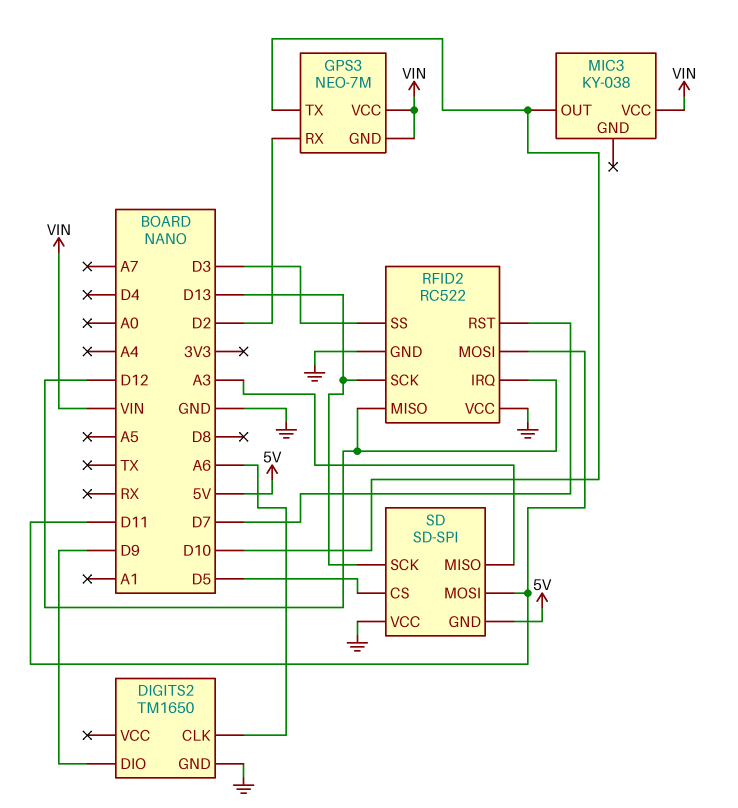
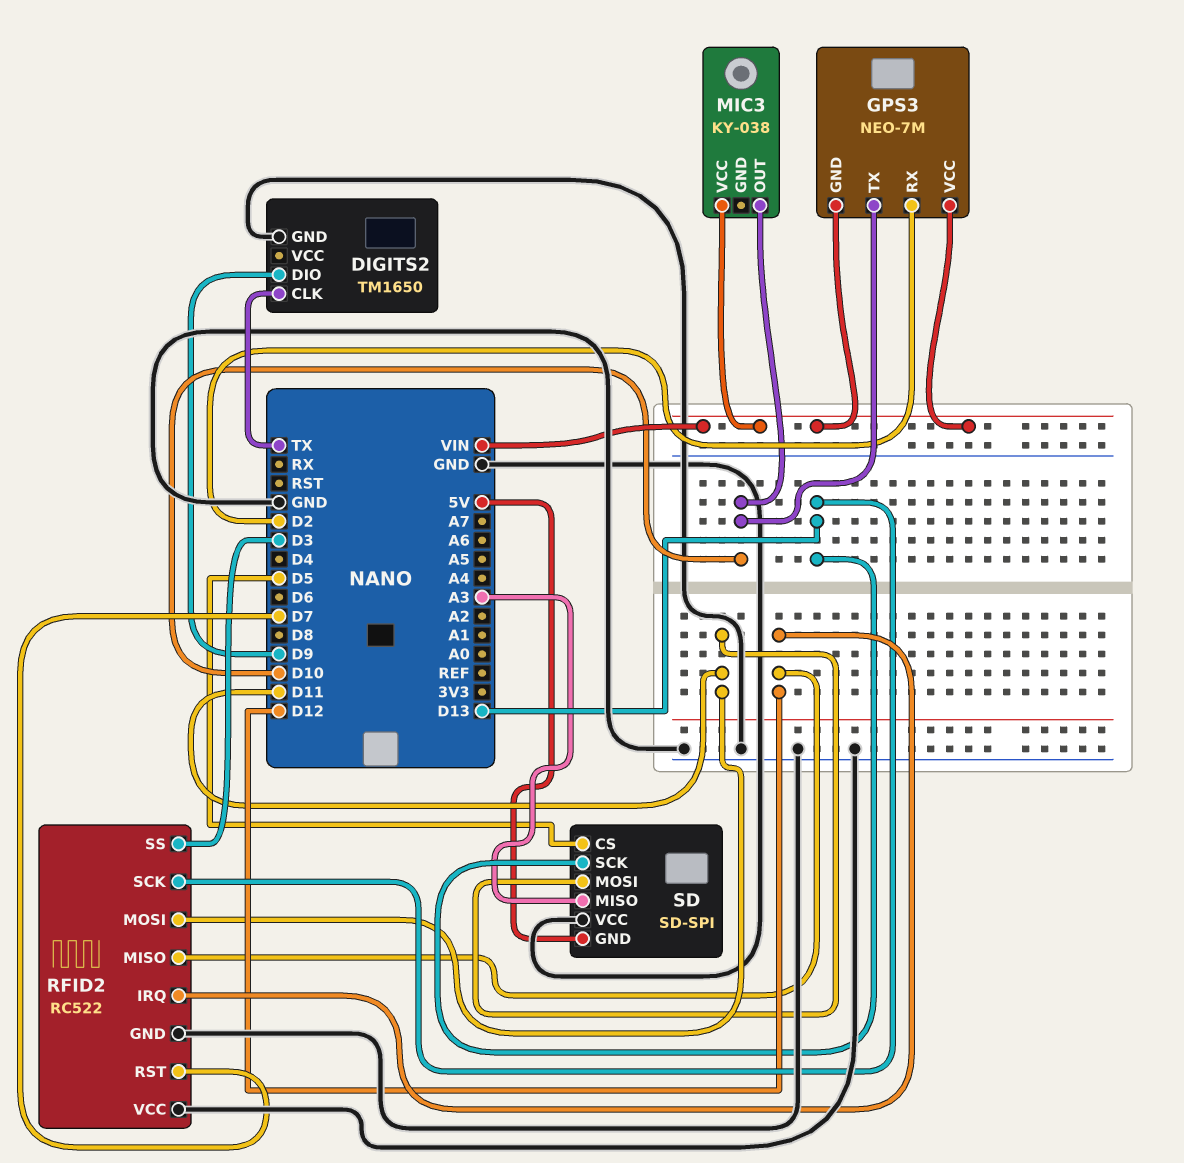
DIGITS2 pin CLK: A6 -> TX

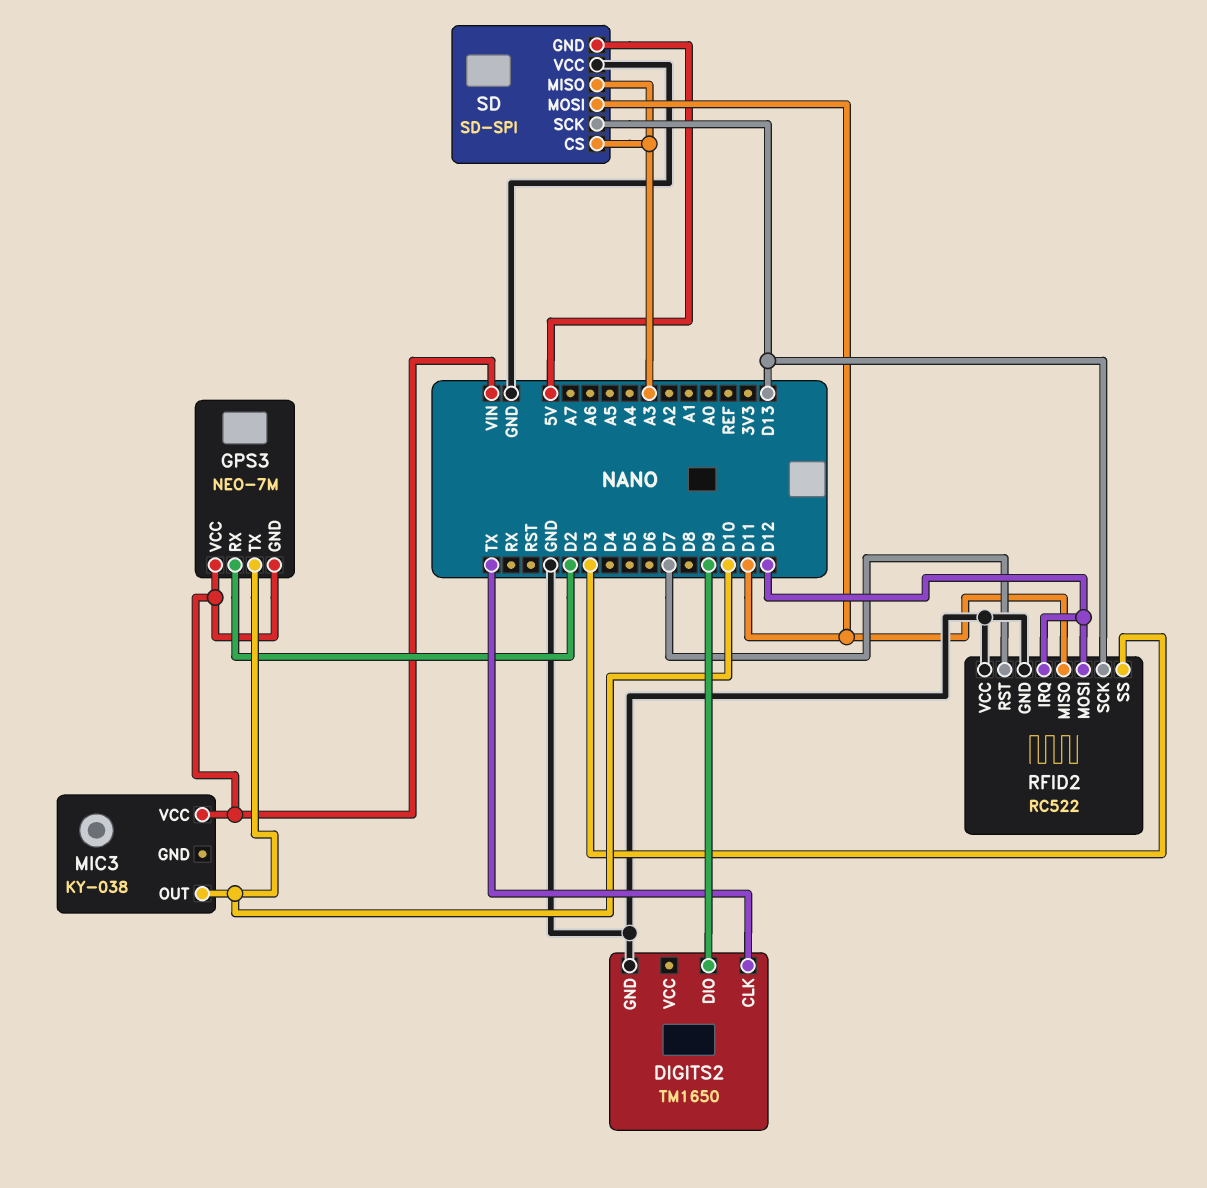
RFID2 pin MISO: D12 -> D11
RFID2 pin MOSI: D11 -> D12
SD pin CS: D5 -> A3

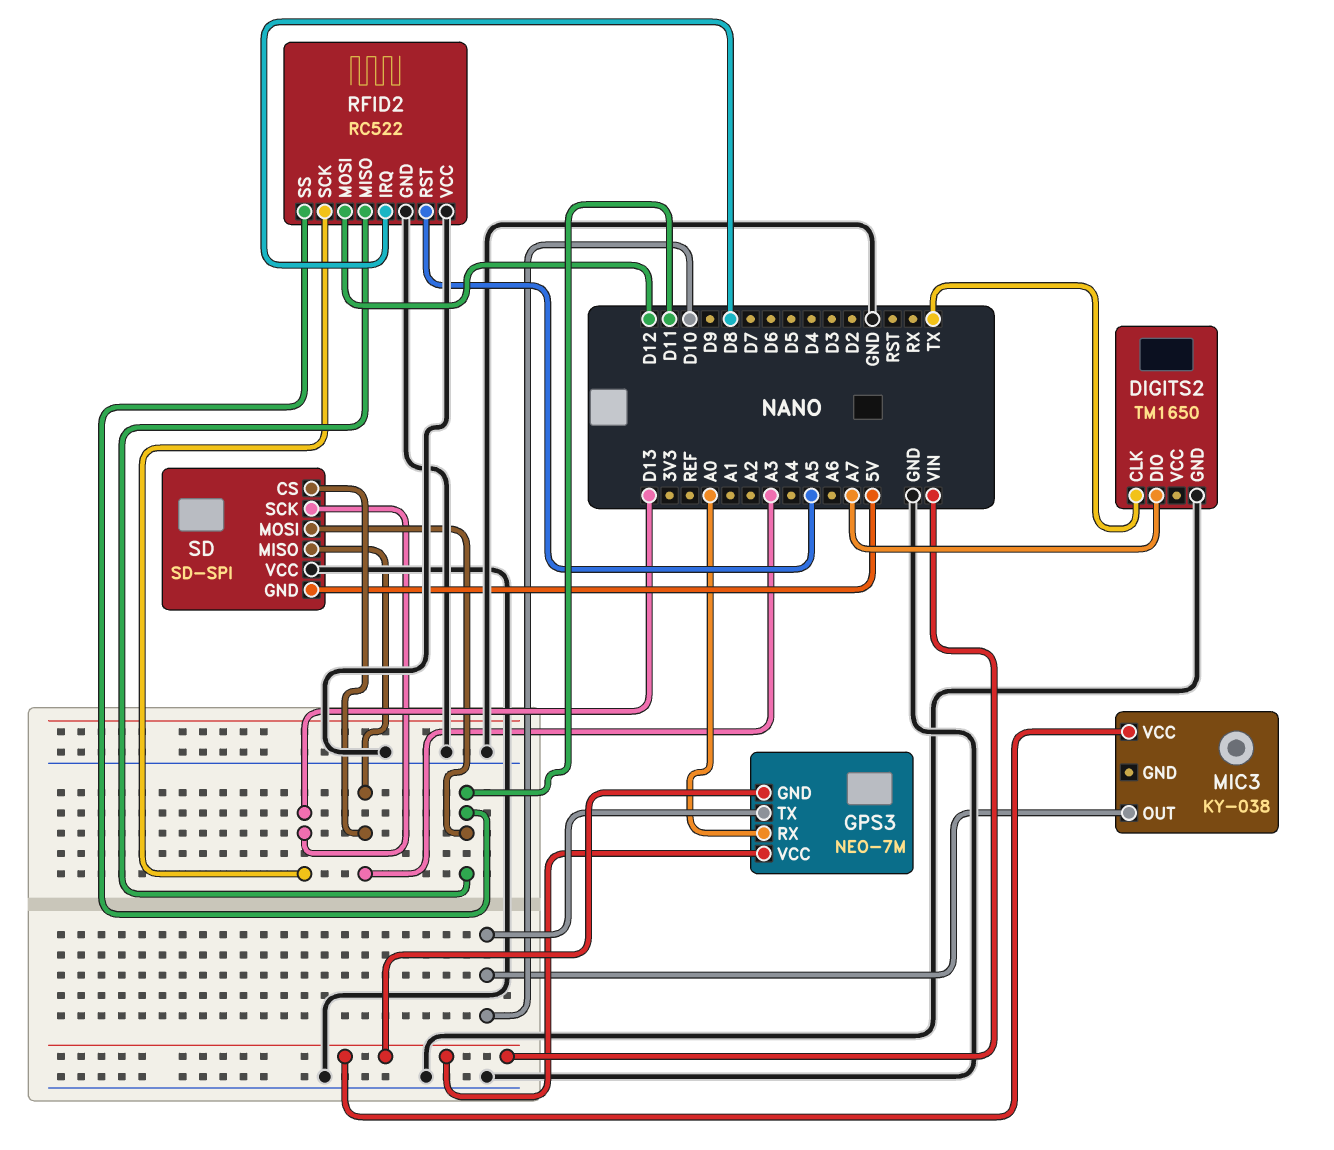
DIGITS2 pin DIO: D9 -> A7
GPS3 pin RX: D2 -> A0
RFID2 pin IRQ: D12 -> D8
RFID2 pin RST: D7 -> A5
RFID2 pin SS: D3 -> D11

